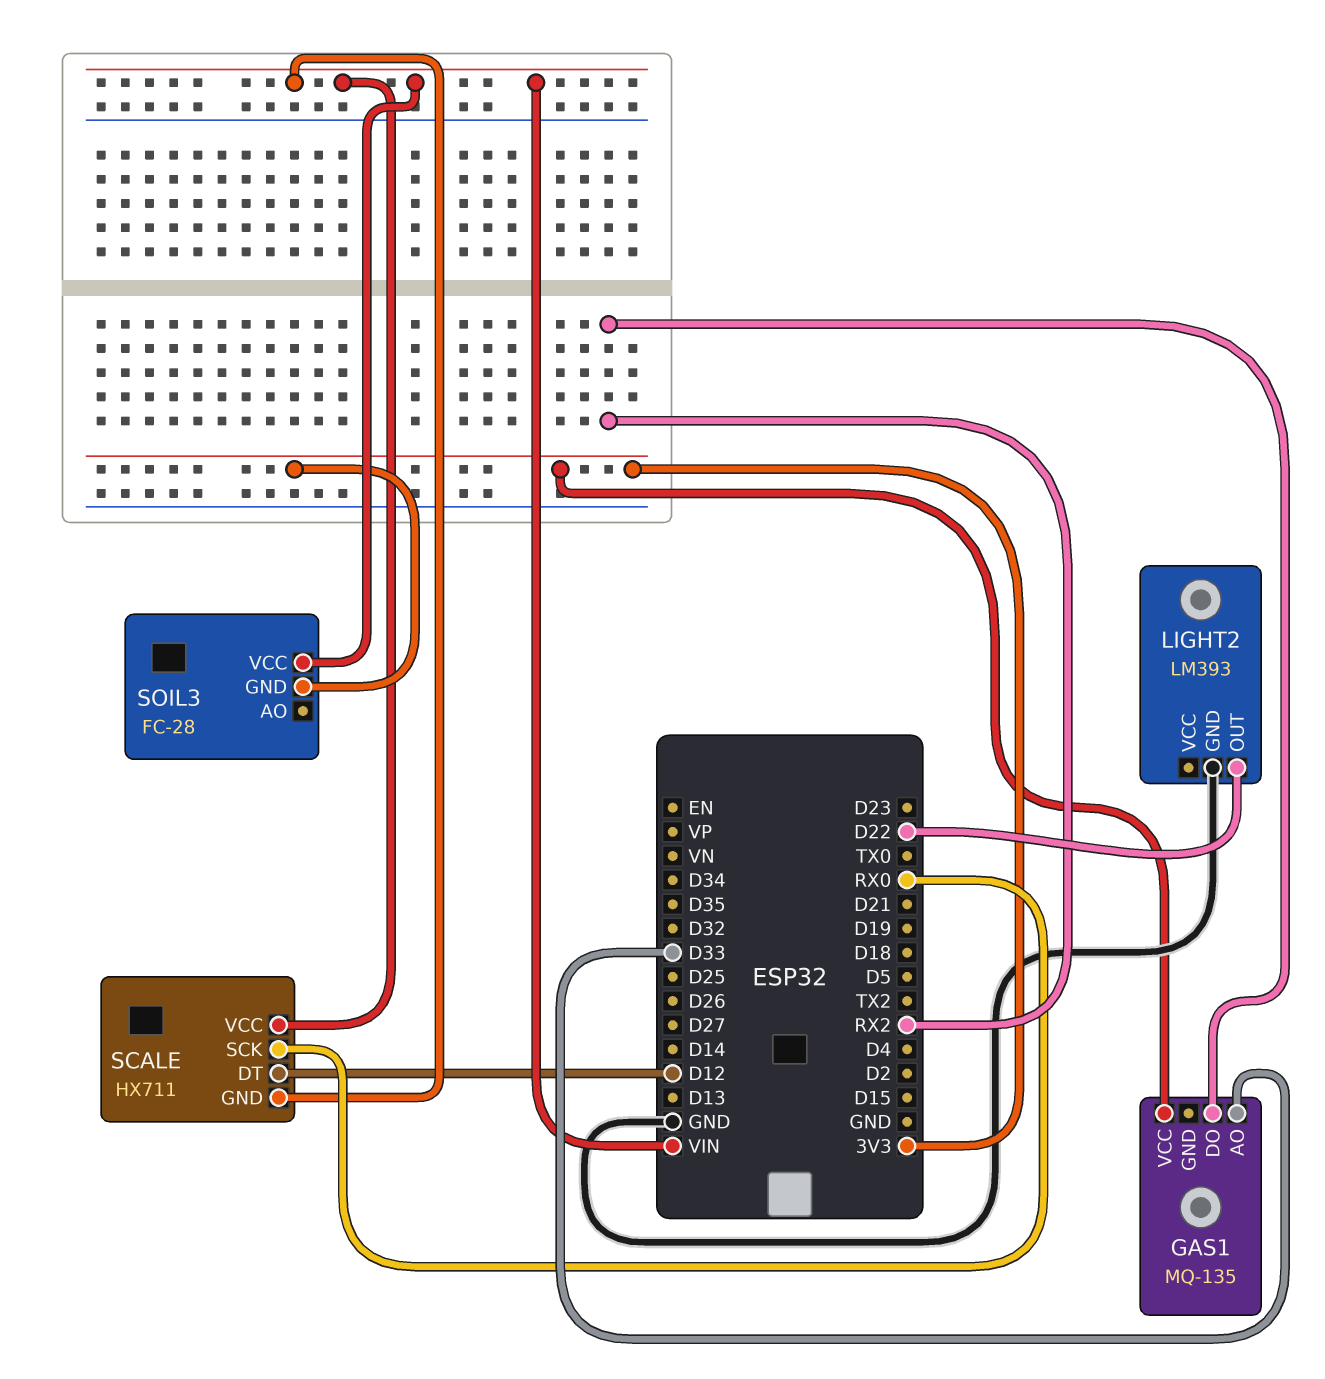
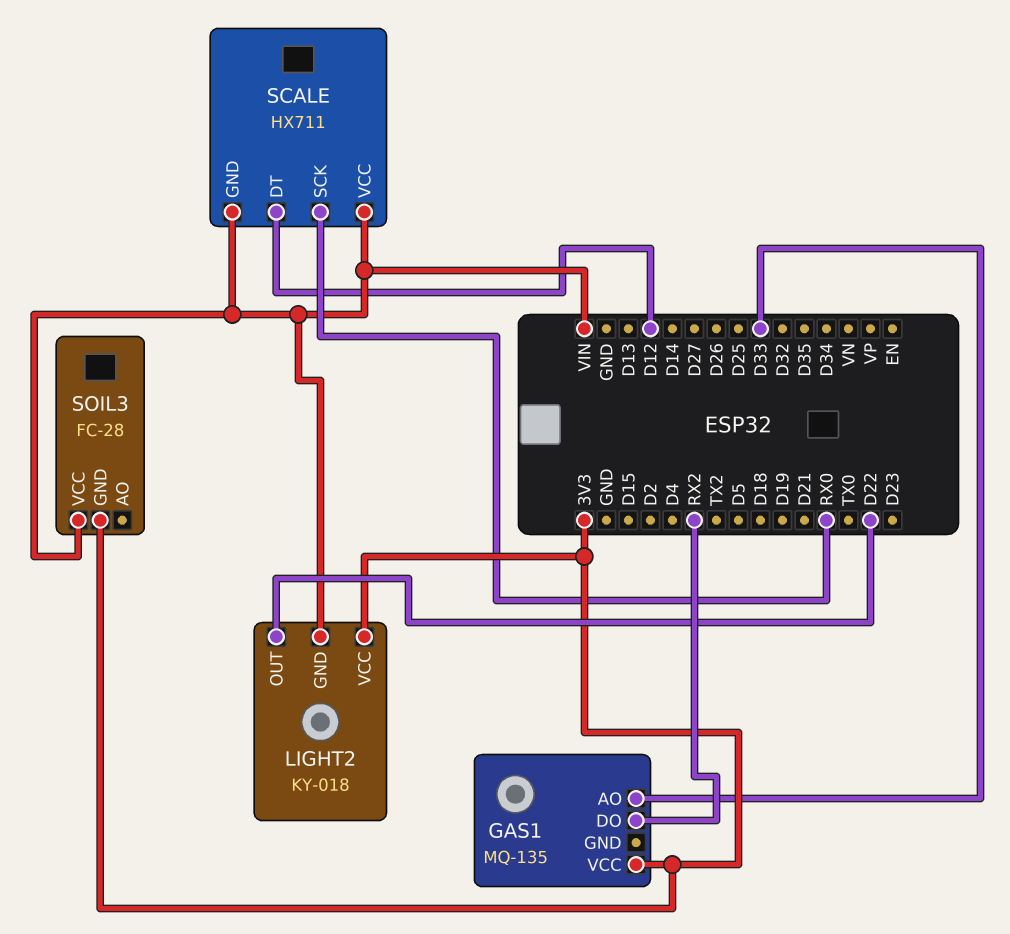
LIGHT2: LM393 -> KY-018
LIGHT2 pin GND: GND -> VIN
LIGHT2 pin VCC: none -> 3V3

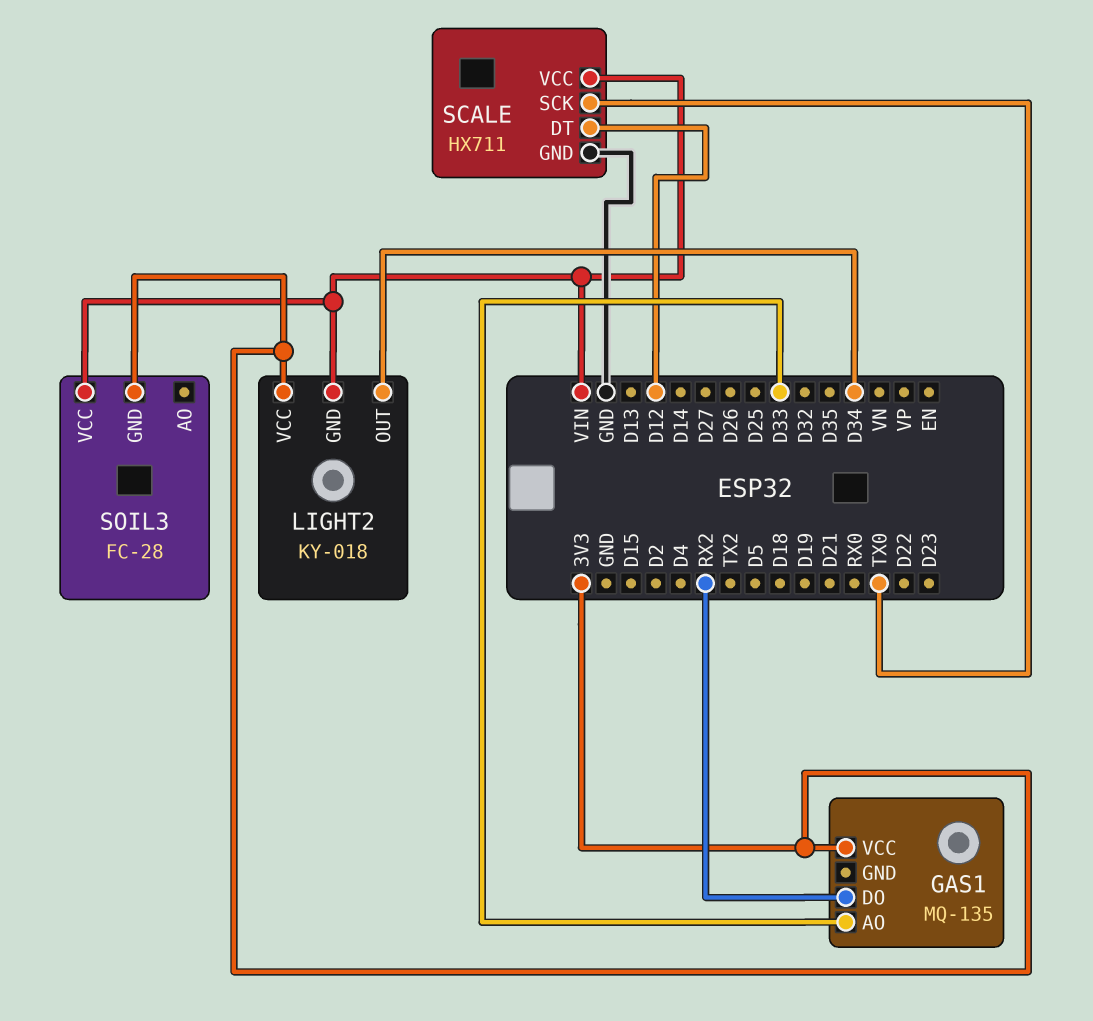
LIGHT2 pin OUT: D22 -> D34
SCALE pin GND: VIN -> GND
SCALE pin SCK: RX0 -> TX0

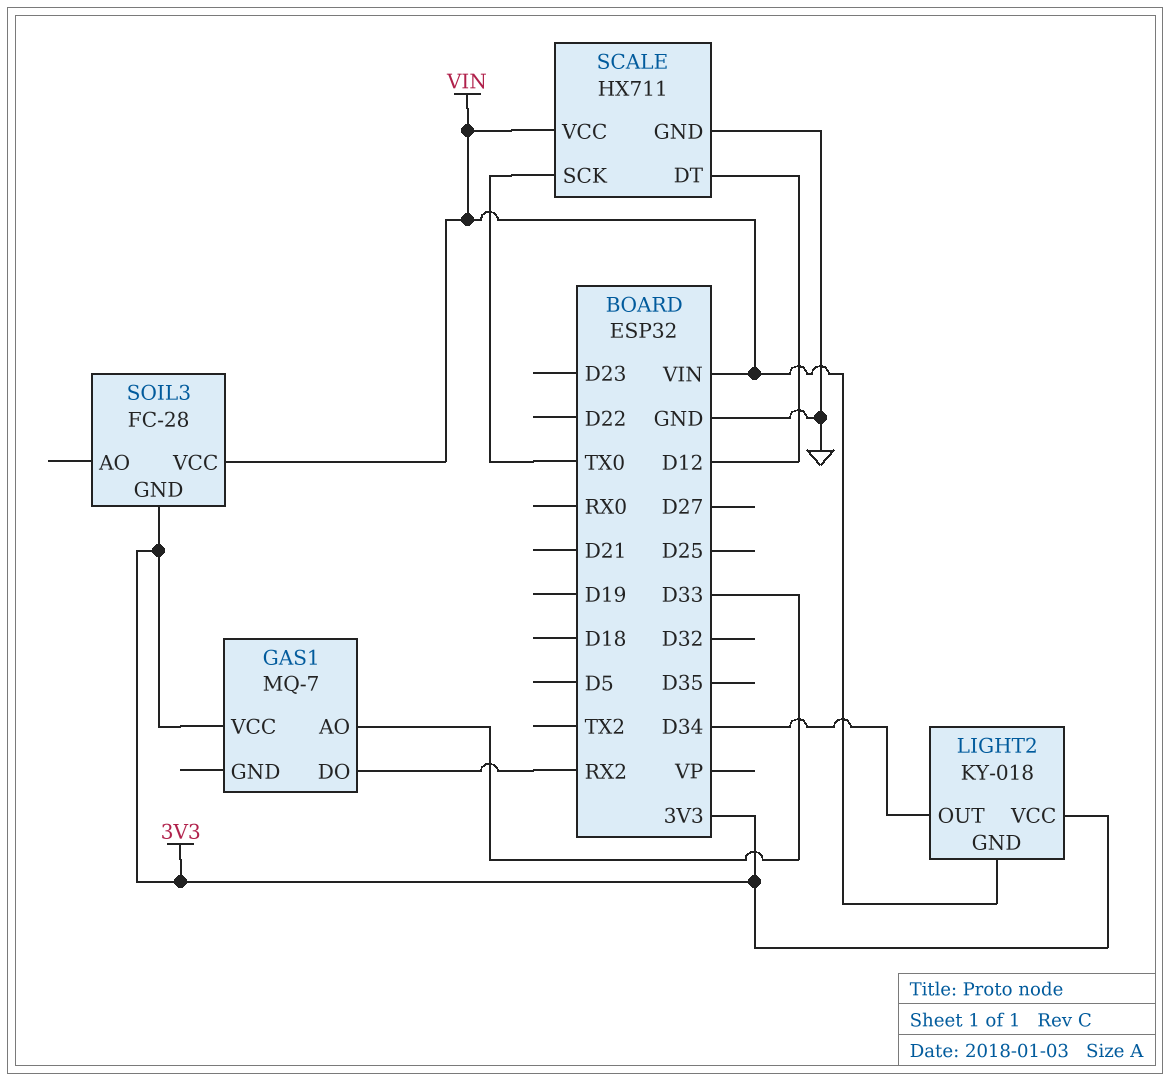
GAS1: MQ-135 -> MQ-7

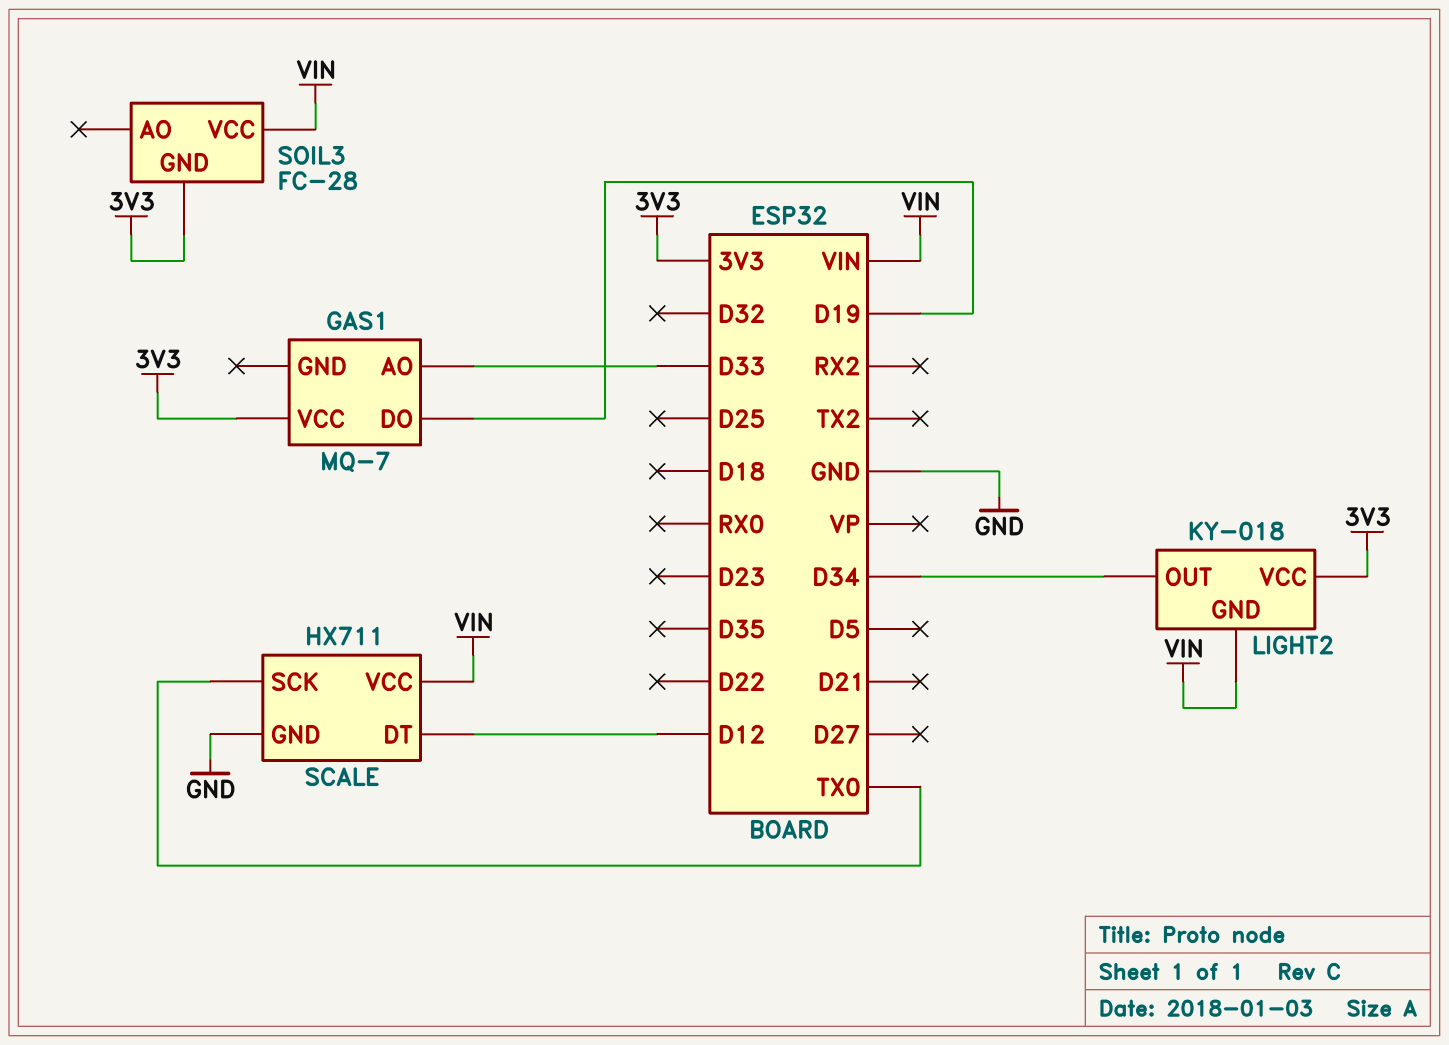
GAS1 pin DO: RX2 -> D19

